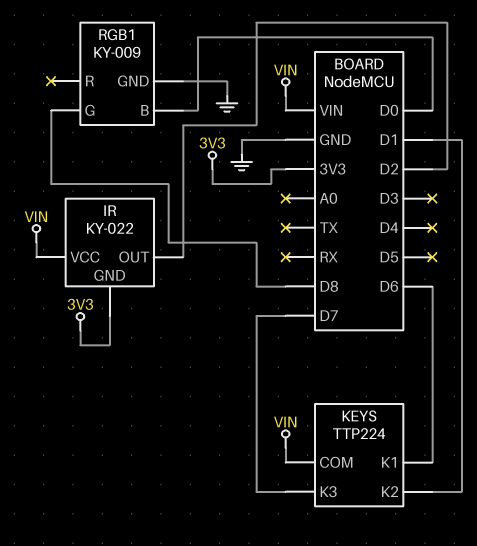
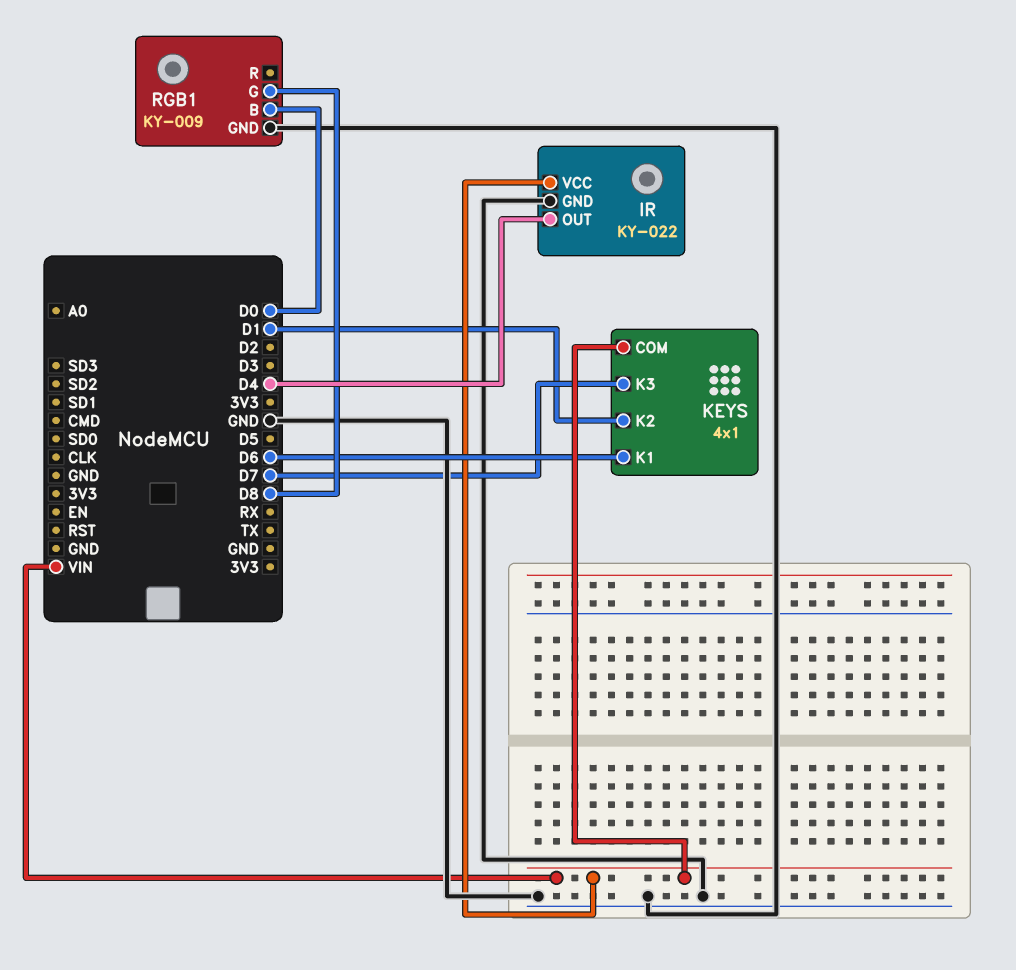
IR pin GND: 3V3 -> GND
IR pin OUT: D2 -> D4
KEYS: TTP224 -> 4x1

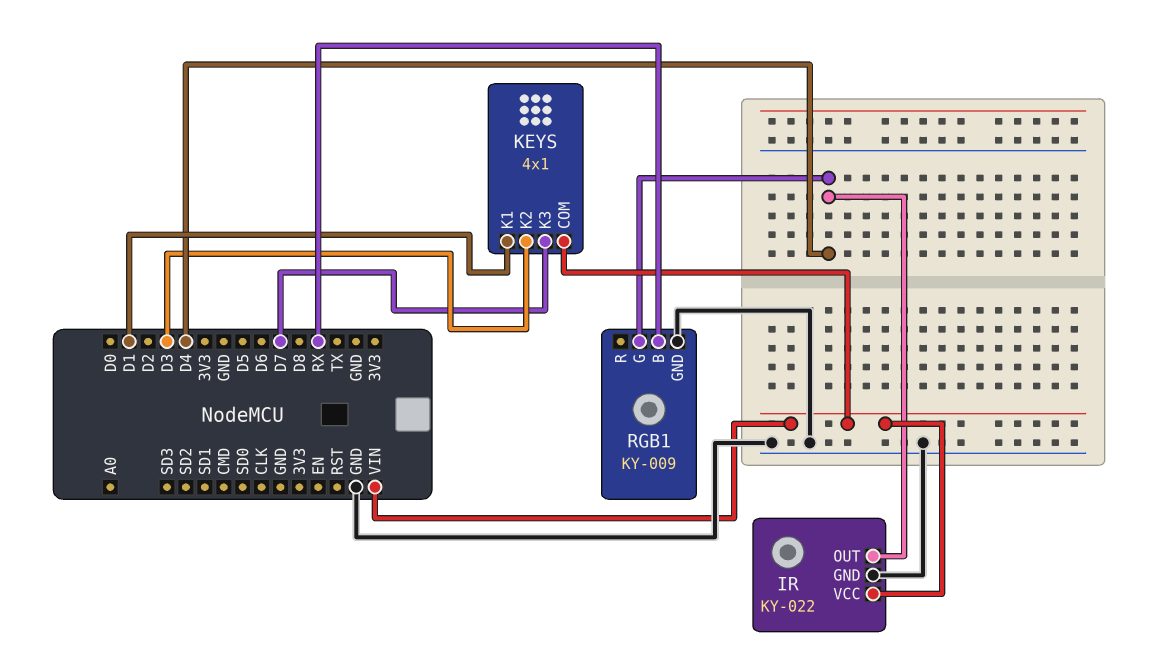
KEYS pin K1: D6 -> D1
KEYS pin K2: D1 -> D3
RGB1 pin B: D0 -> RX
RGB1 pin G: D8 -> D4

